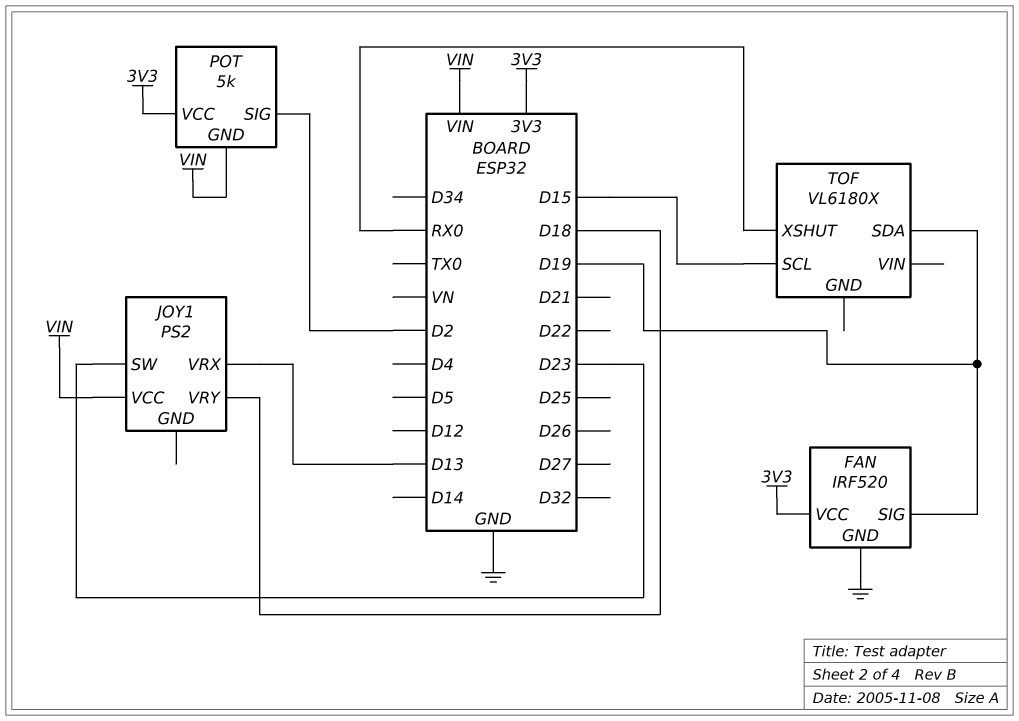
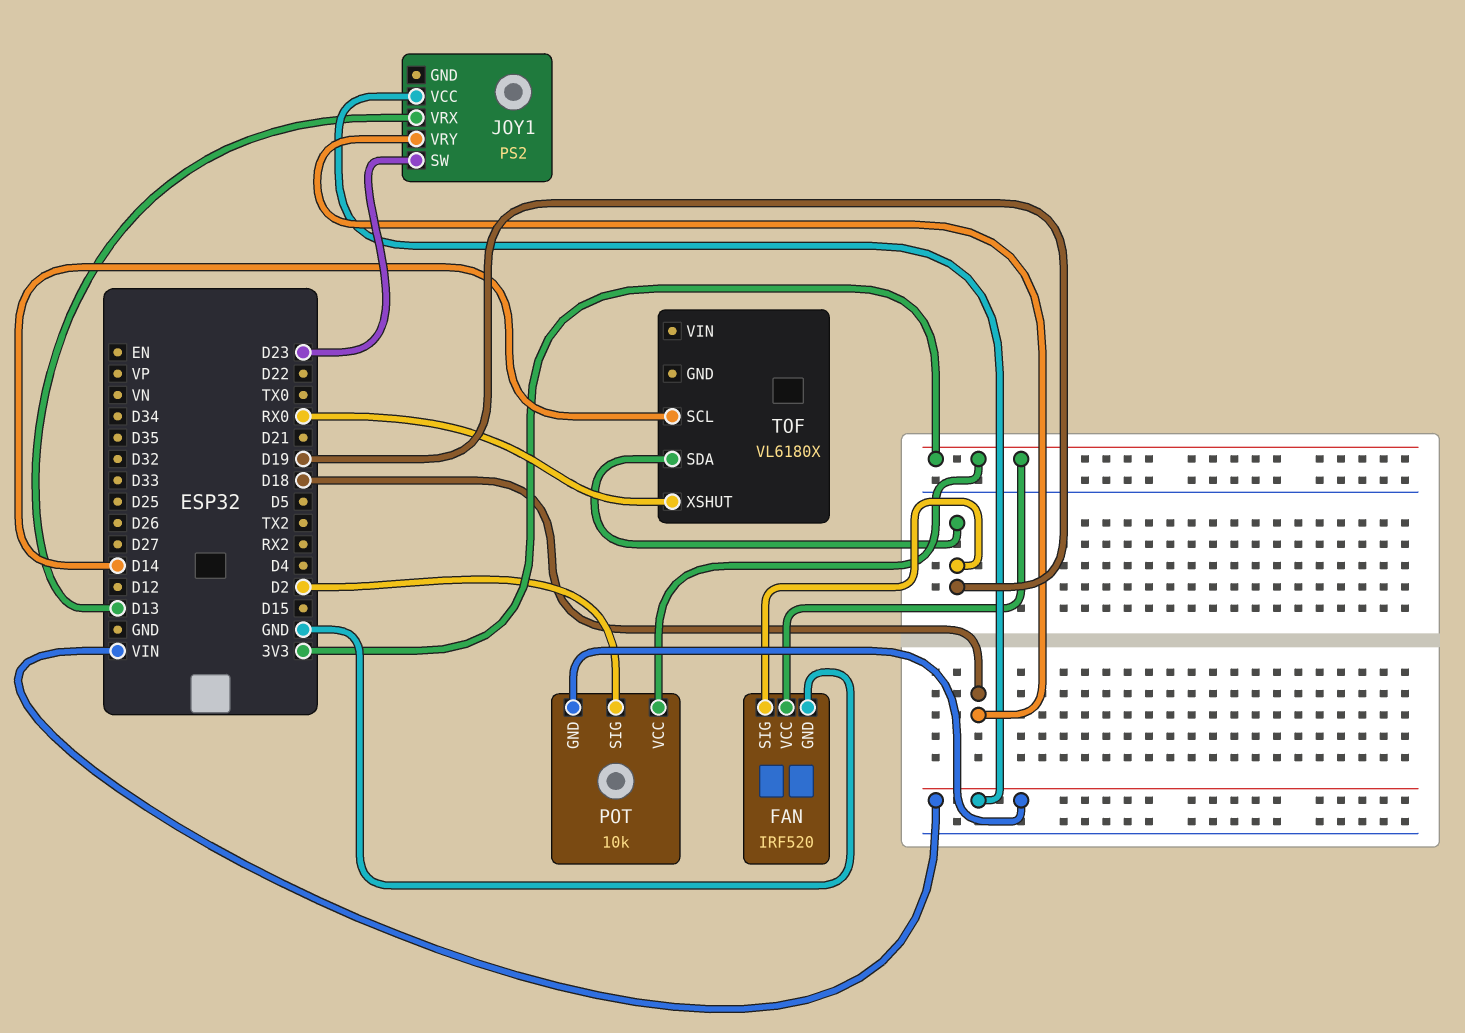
POT: 5k -> 10k
TOF pin SCL: D15 -> D14

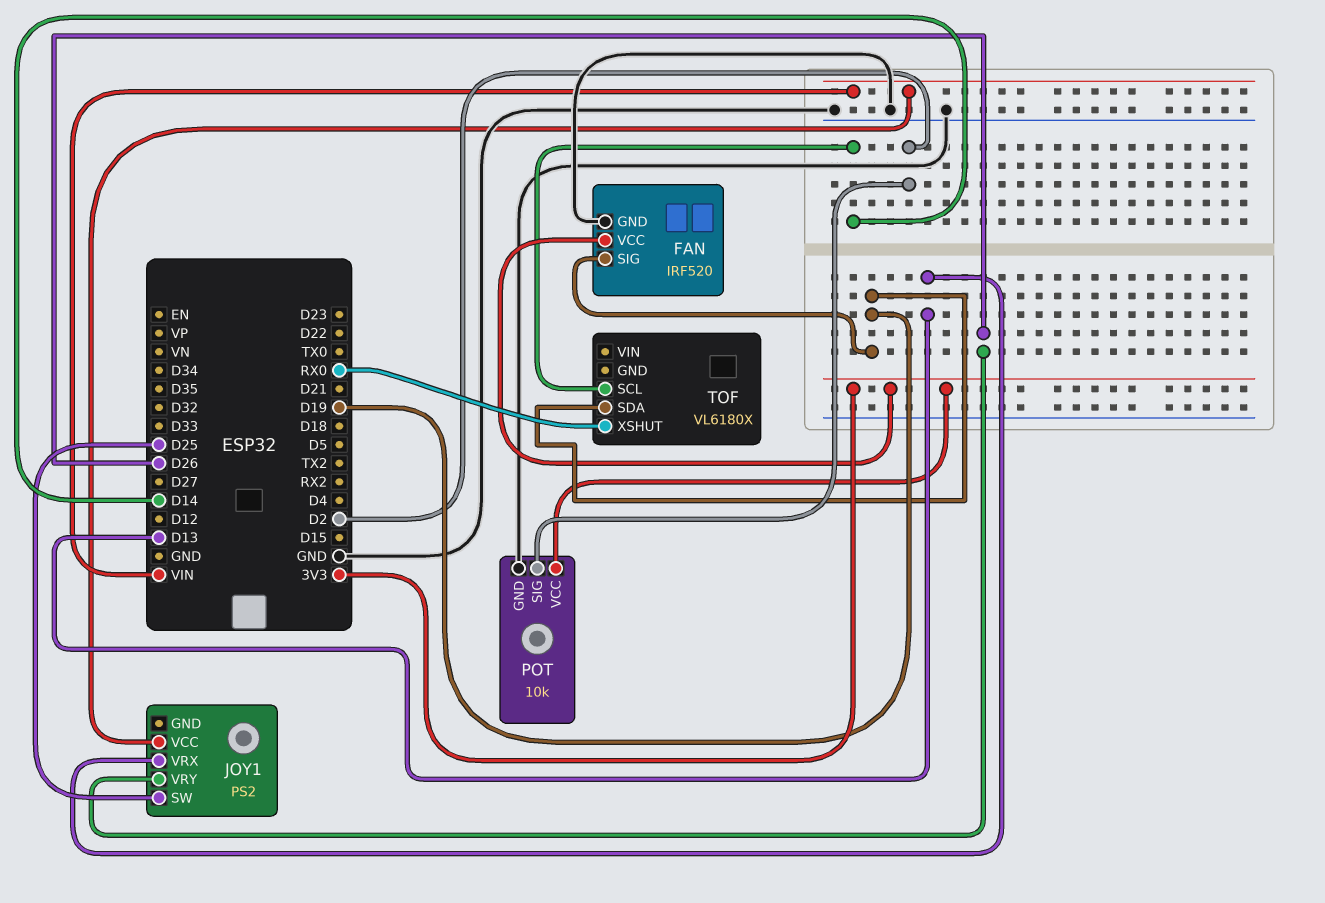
JOY1 pin SW: D23 -> D25
JOY1 pin VRY: D18 -> D26
POT pin GND: VIN -> GND

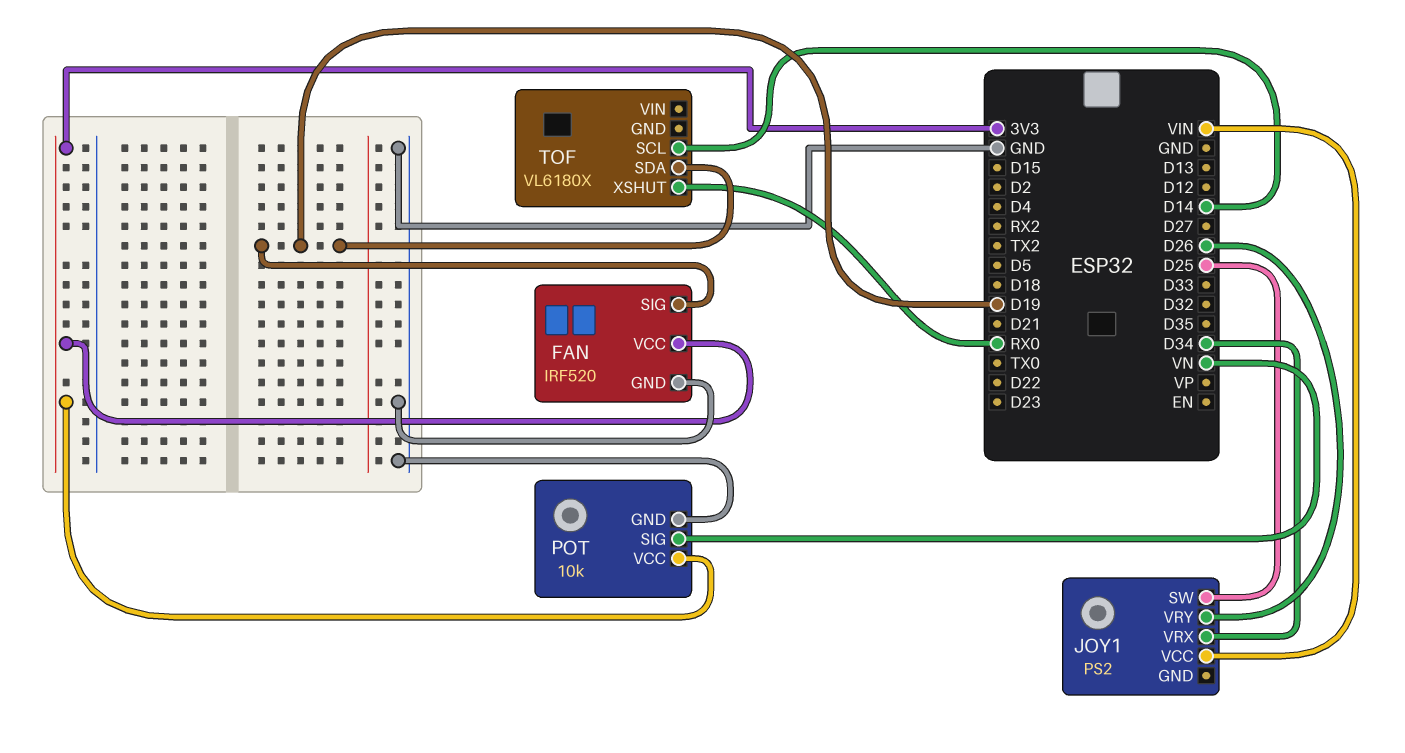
JOY1 pin VRX: D13 -> D34
POT pin SIG: D2 -> VN

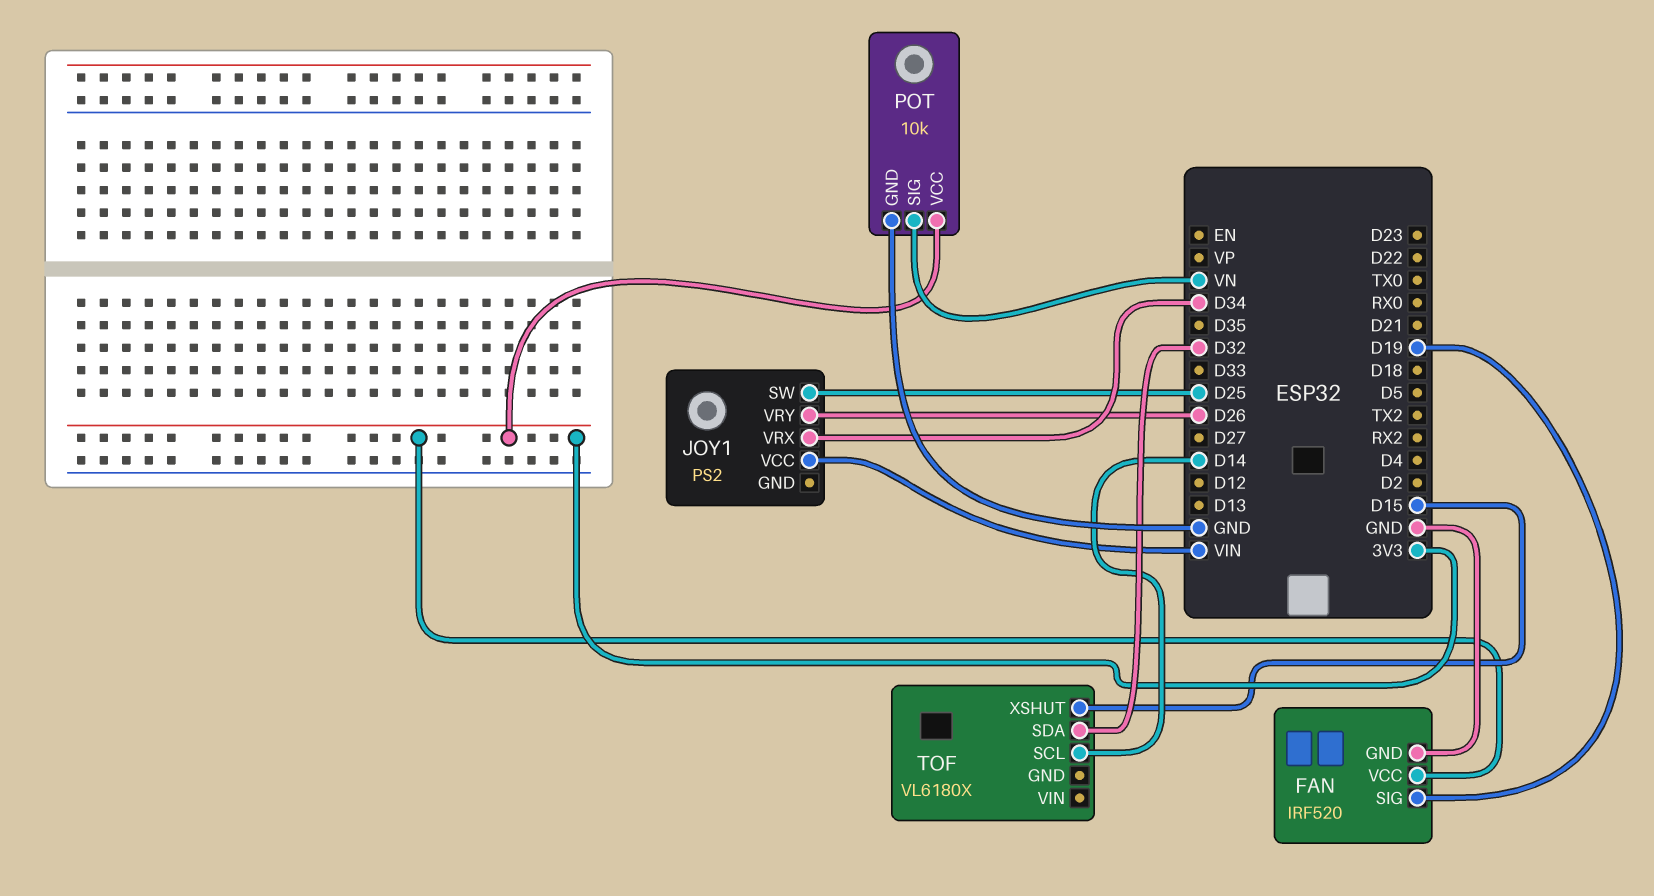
TOF pin SDA: D19 -> D32
TOF pin XSHUT: RX0 -> D15

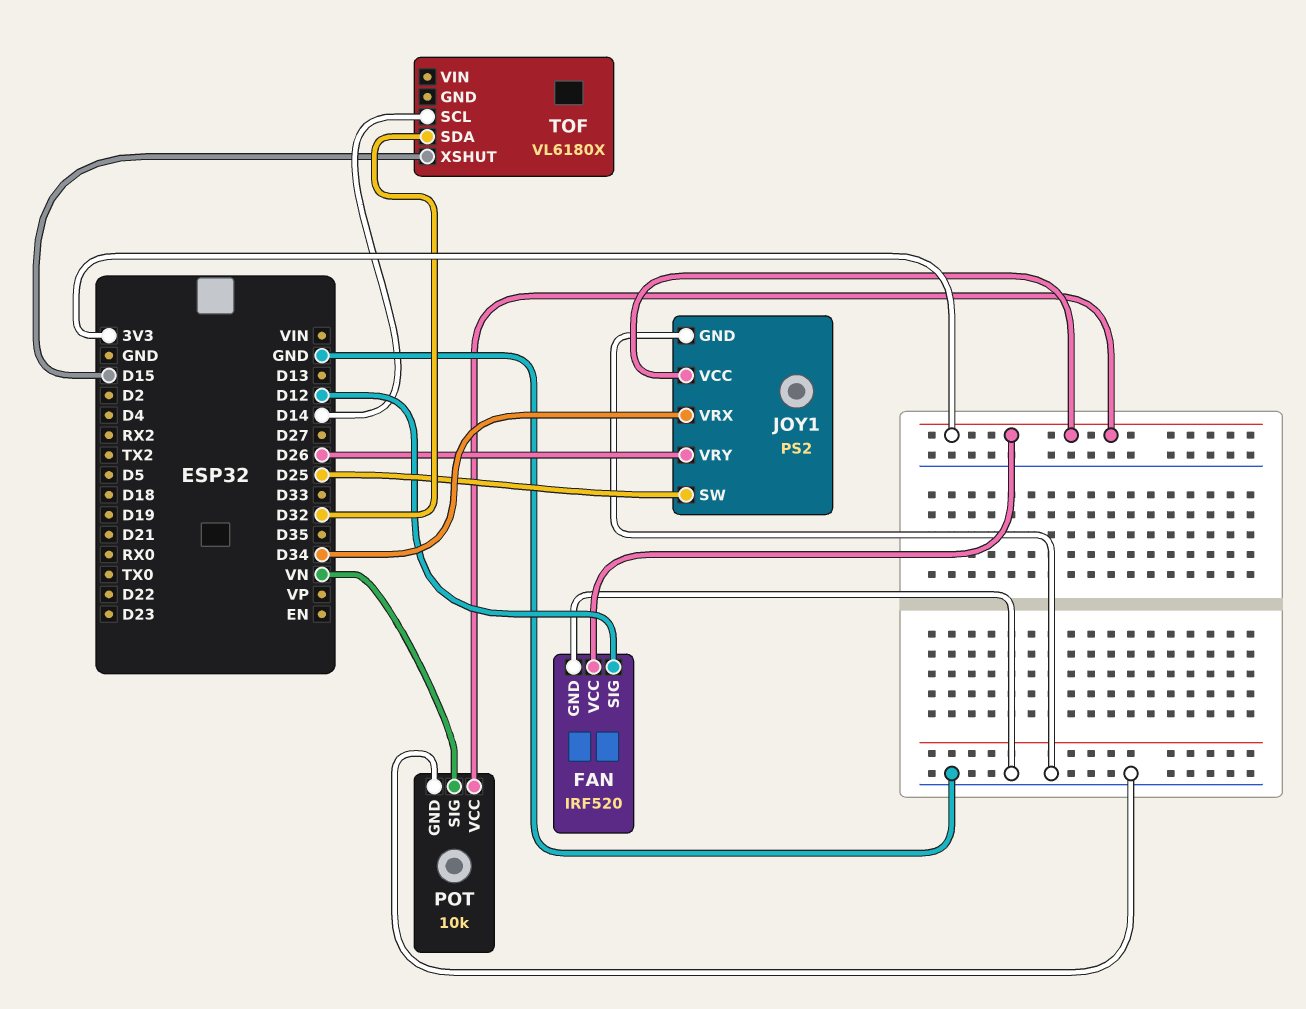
FAN pin SIG: D19 -> D12
JOY1 pin GND: none -> GND
JOY1 pin VCC: VIN -> 3V3

